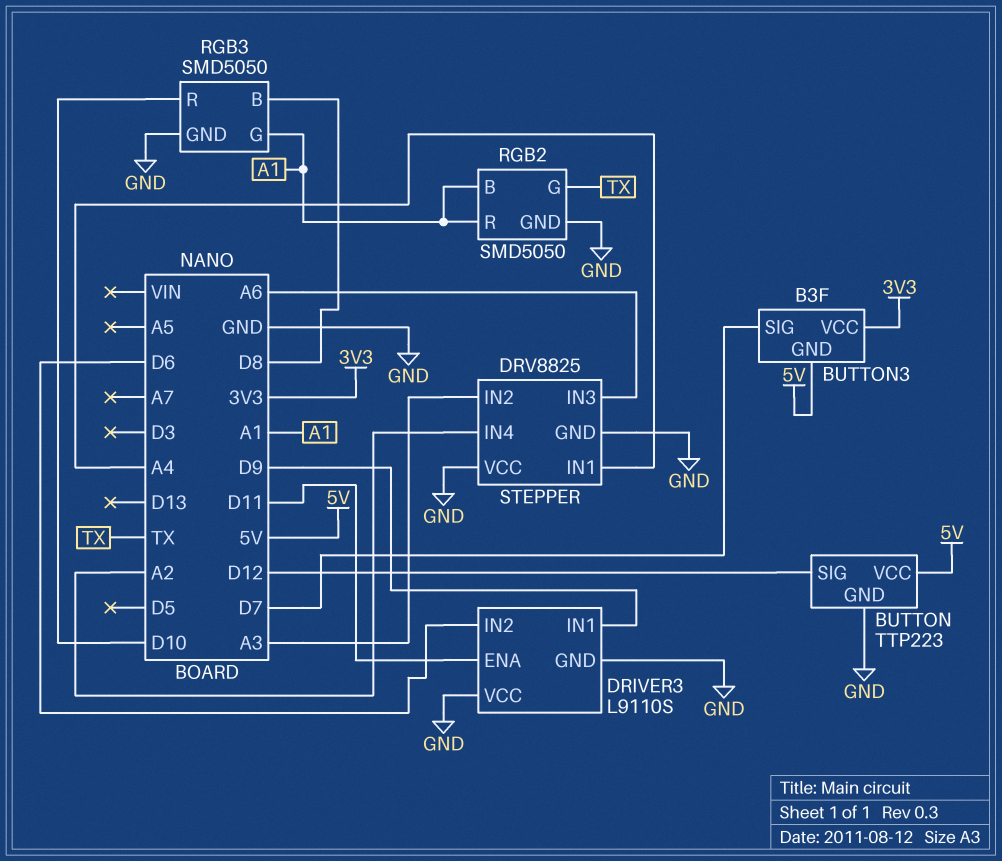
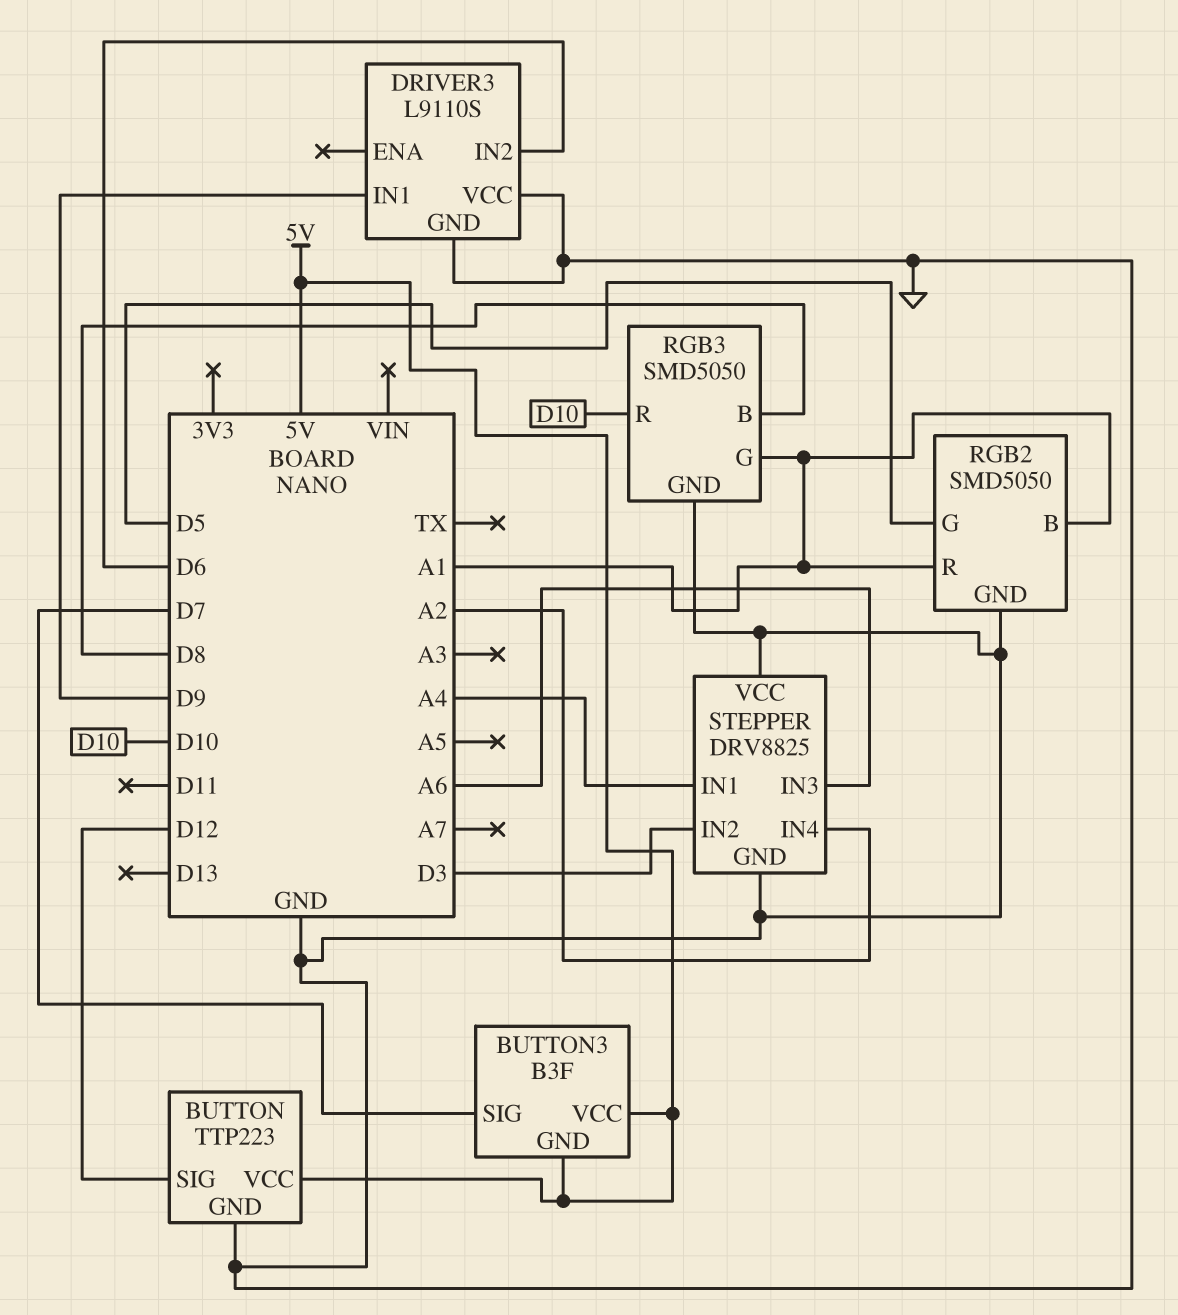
BUTTON3 pin VCC: 3V3 -> 5V
DRIVER3 pin ENA: D11 -> none
RGB2 pin G: TX -> D5
STEPPER pin IN2: A3 -> D3

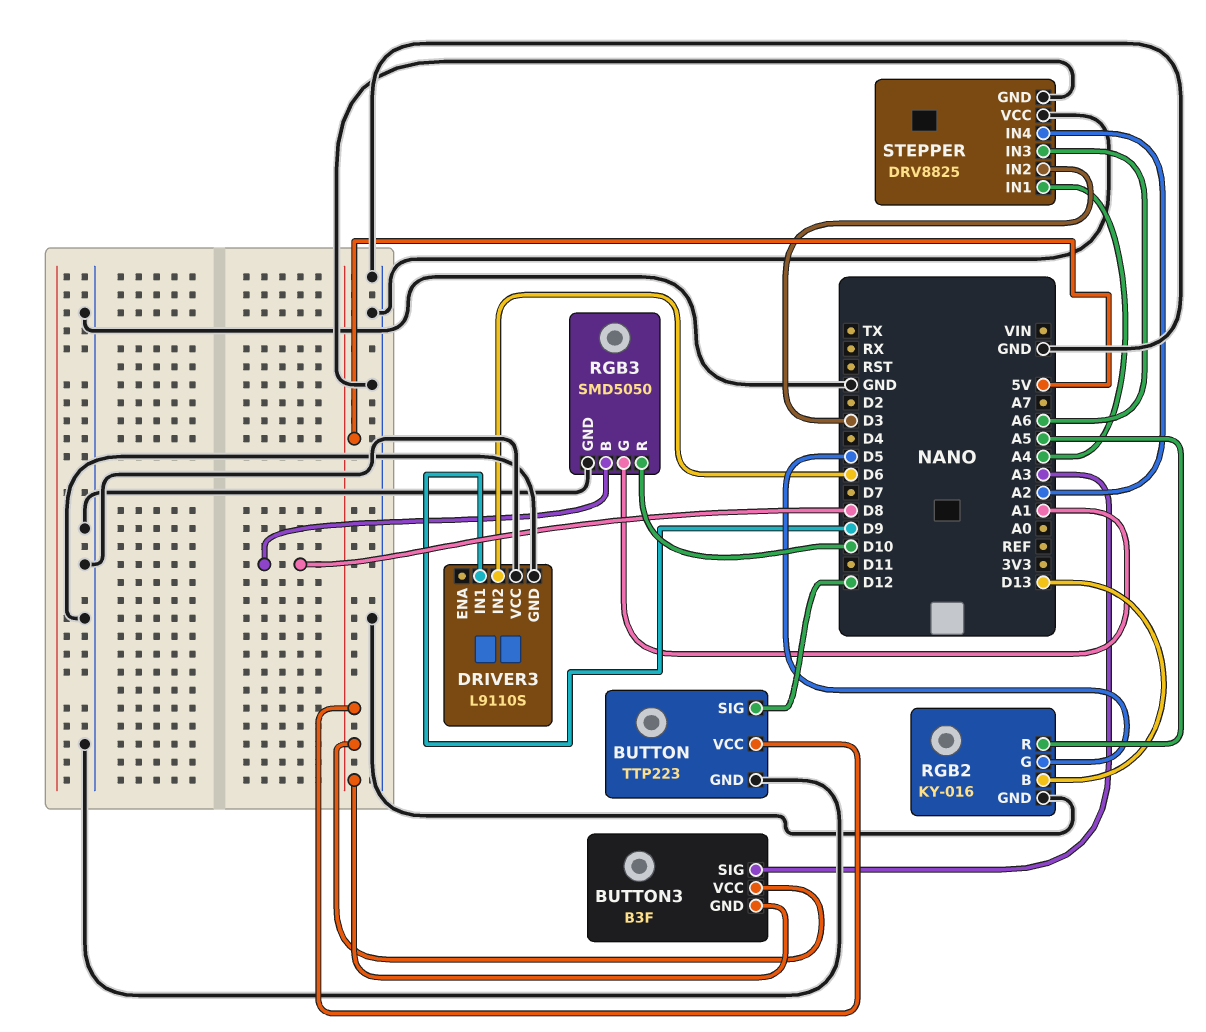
BUTTON3 pin SIG: D7 -> A3
RGB2: SMD5050 -> KY-016
RGB2 pin B: A1 -> D13
RGB2 pin R: A1 -> A5

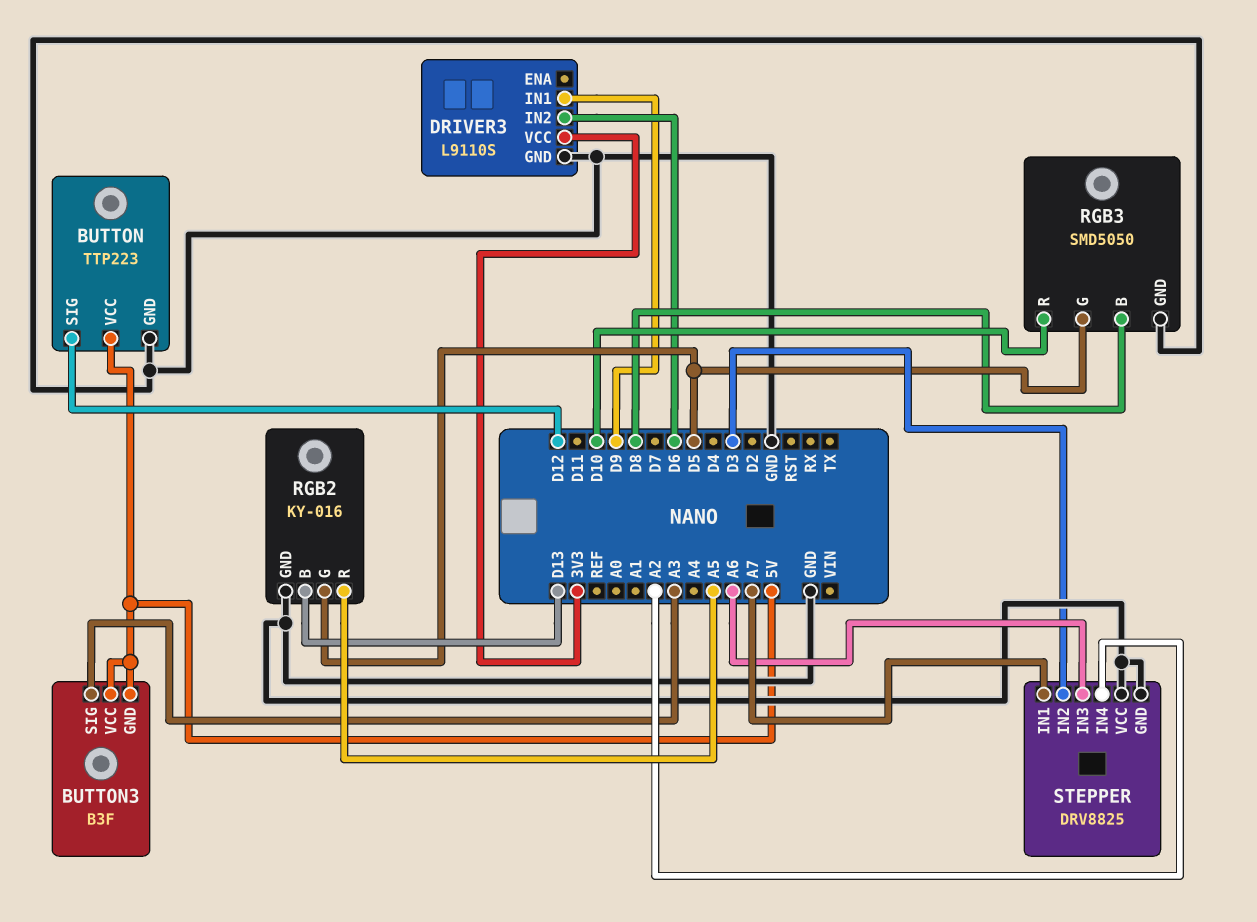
DRIVER3 pin VCC: GND -> 3V3
RGB3 pin G: A1 -> D5
STEPPER pin IN1: A4 -> A7

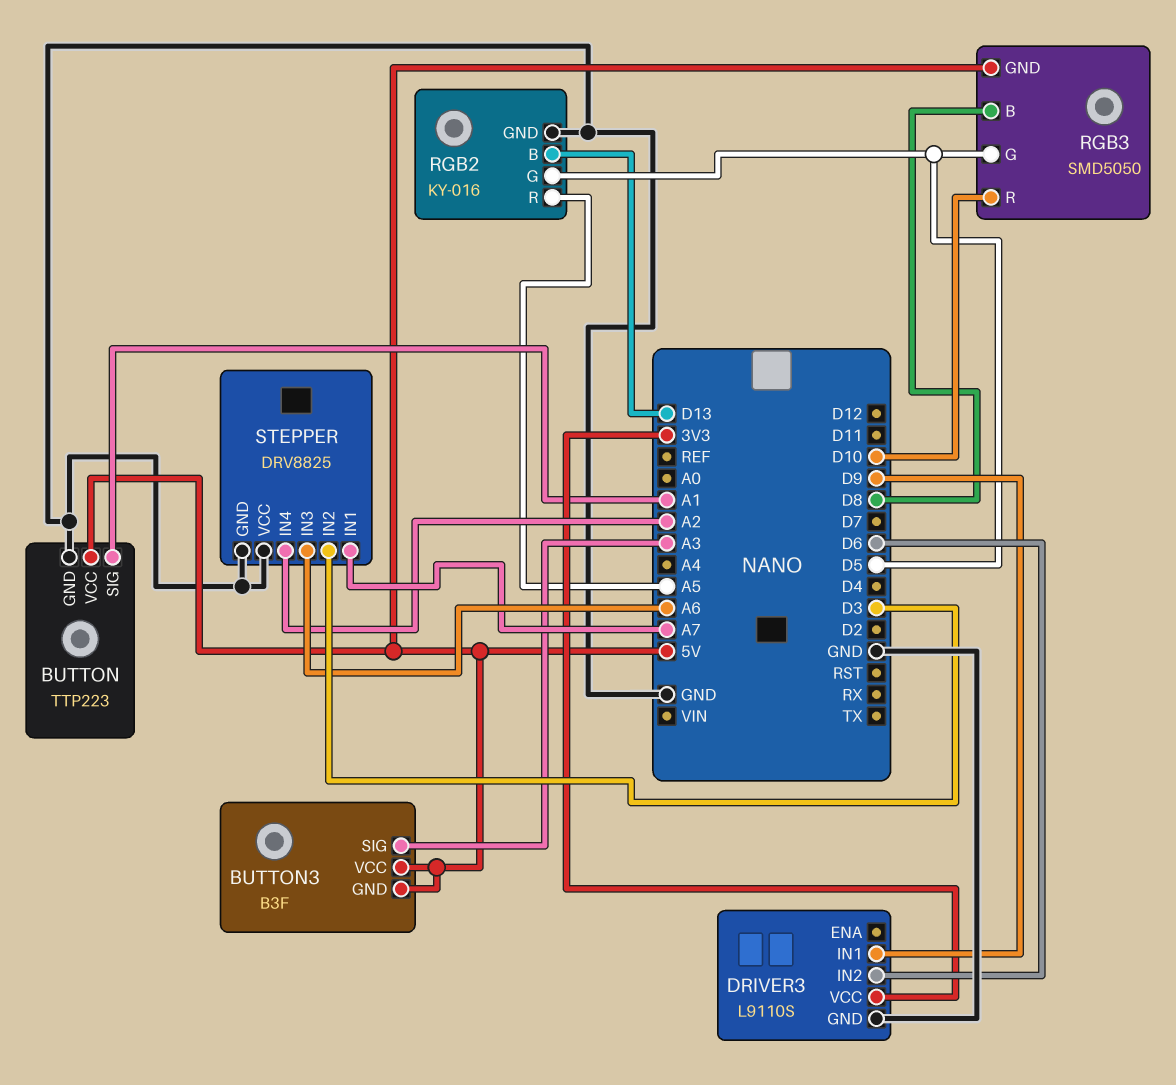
BUTTON pin SIG: D12 -> A1
RGB3 pin GND: GND -> 5V

